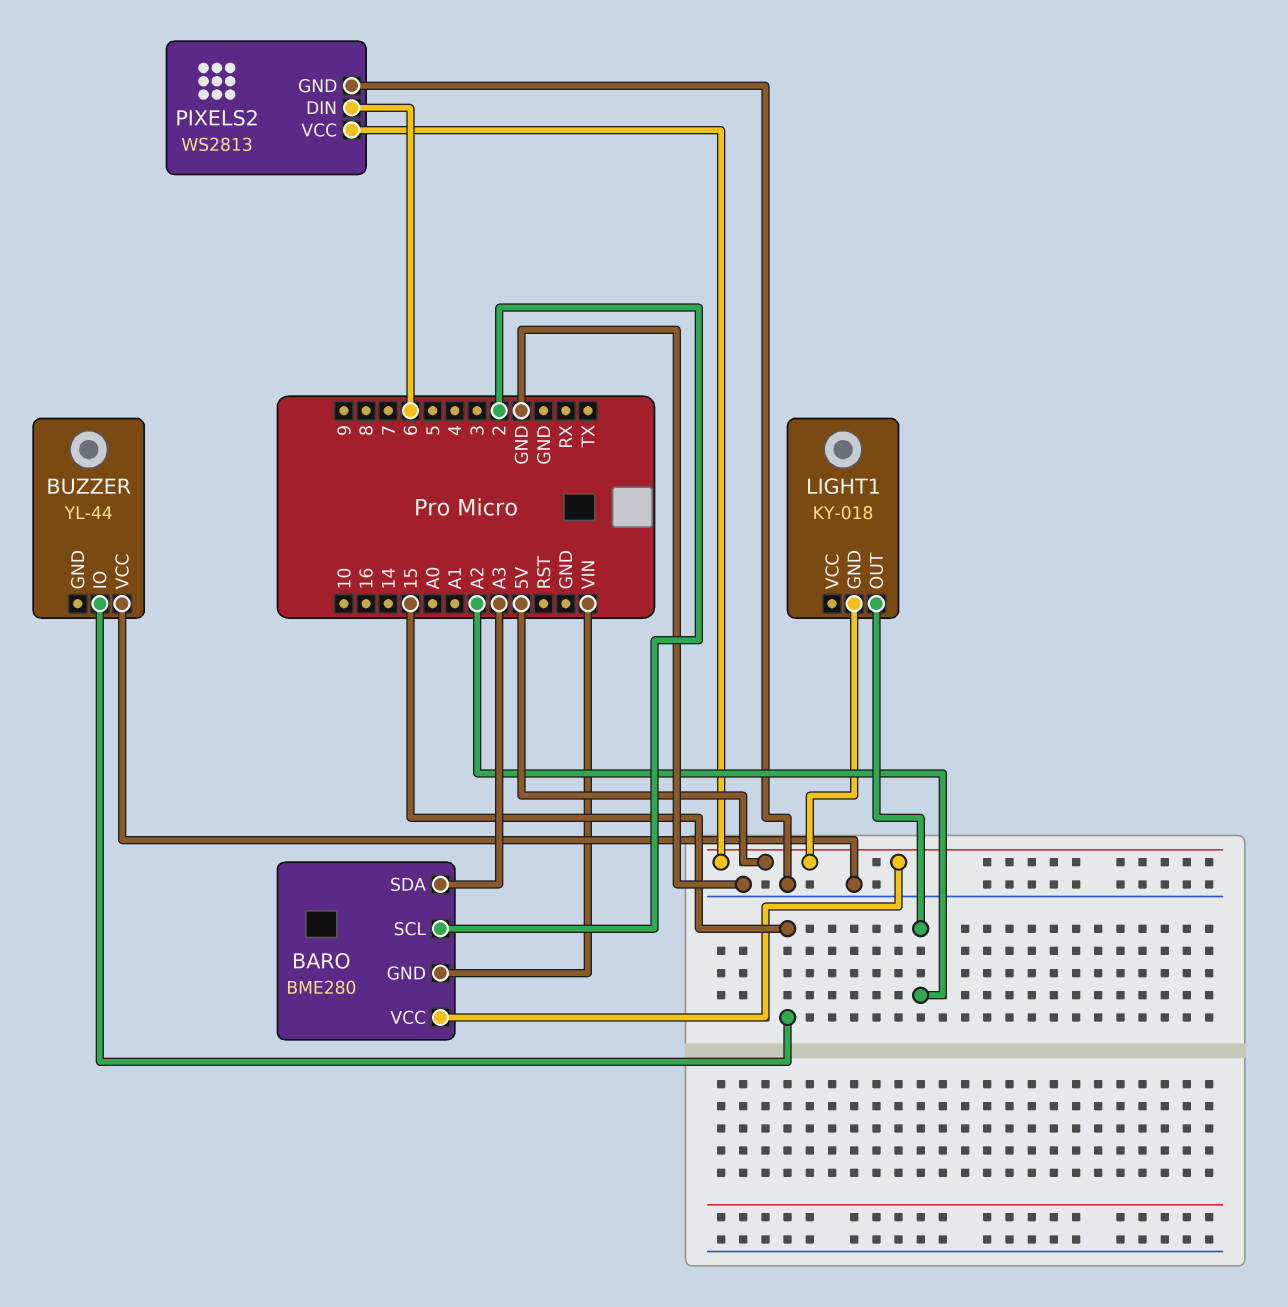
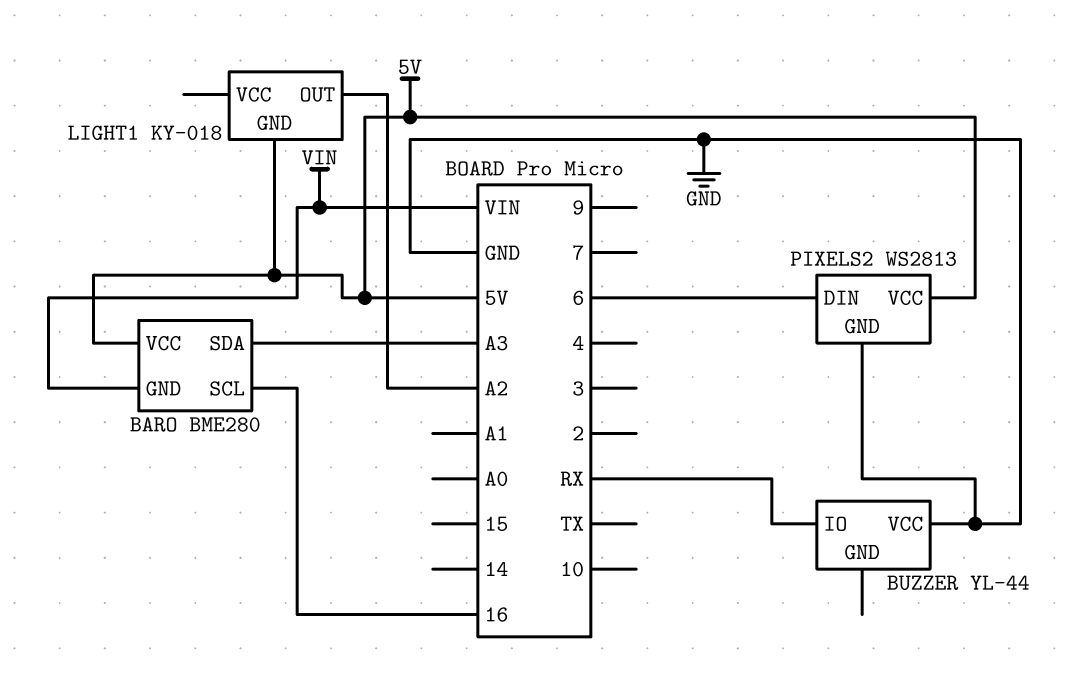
BARO pin SCL: 2 -> 16
BUZZER pin IO: 15 -> RX

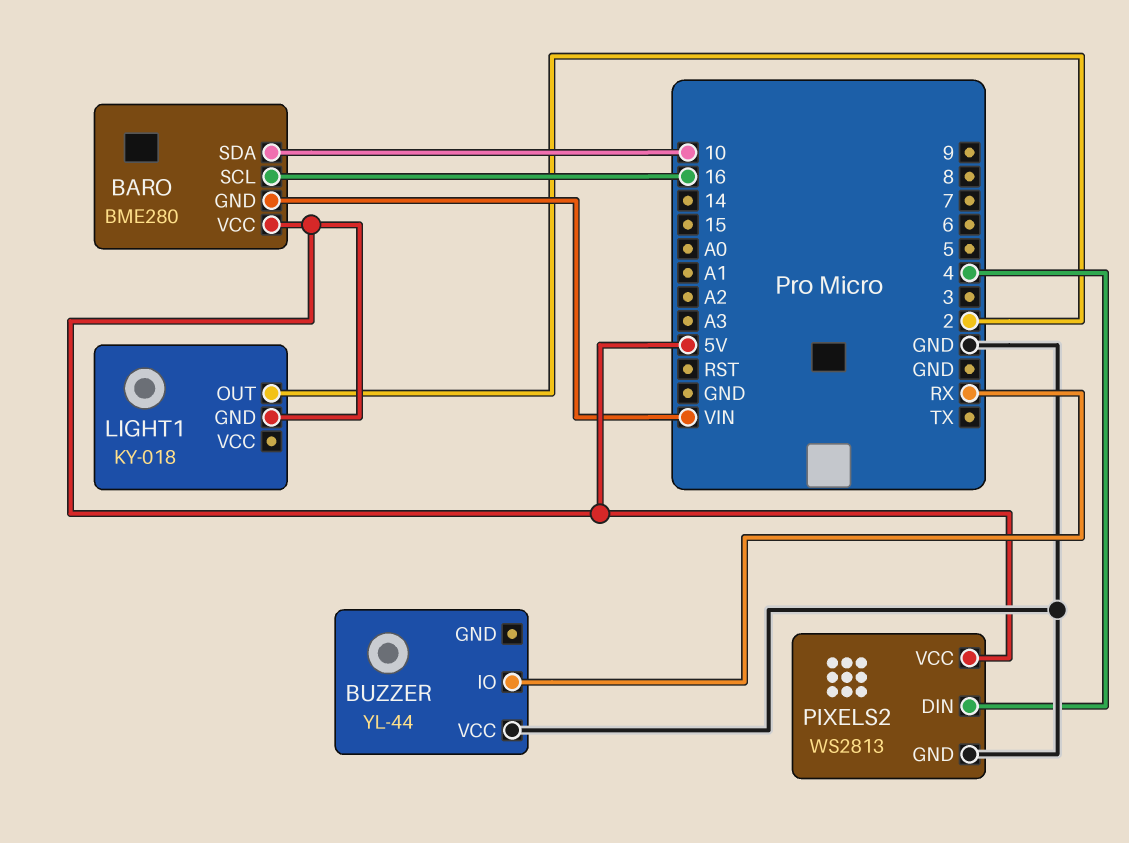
BARO pin SDA: A3 -> 10
LIGHT1 pin OUT: A2 -> 2
PIXELS2 pin DIN: 6 -> 4

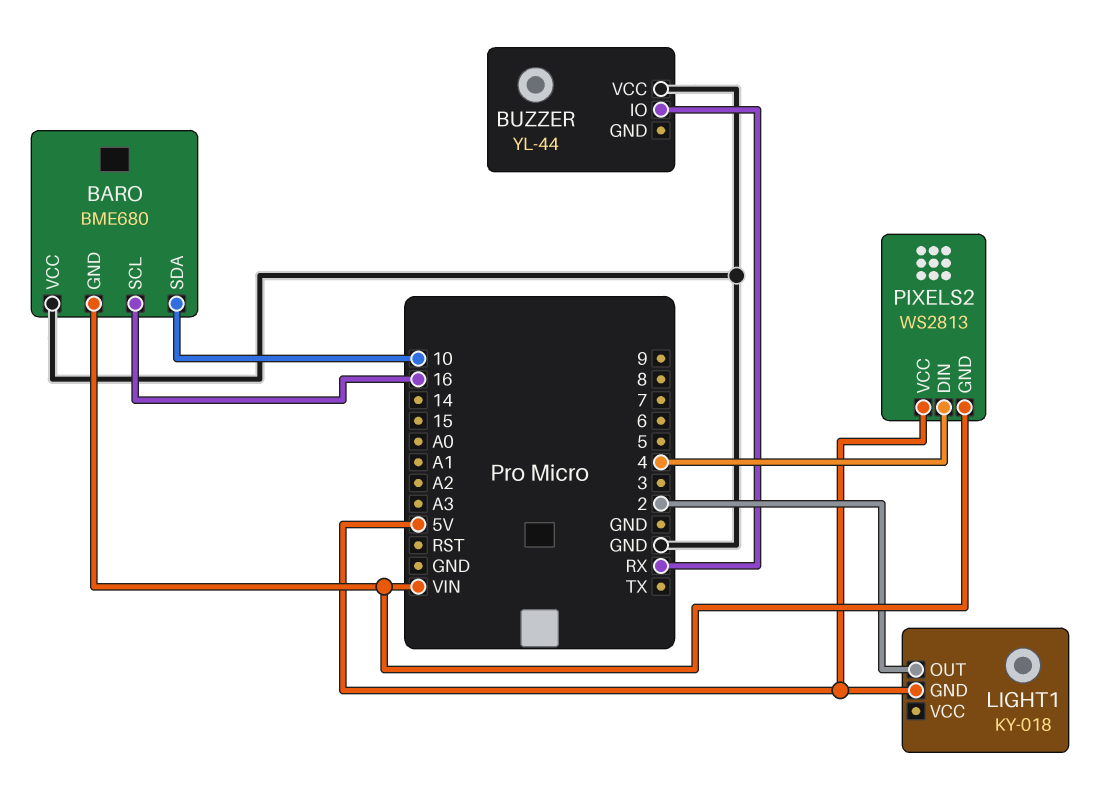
BARO: BME280 -> BME680
BARO pin VCC: 5V -> GND
PIXELS2 pin GND: GND -> VIN

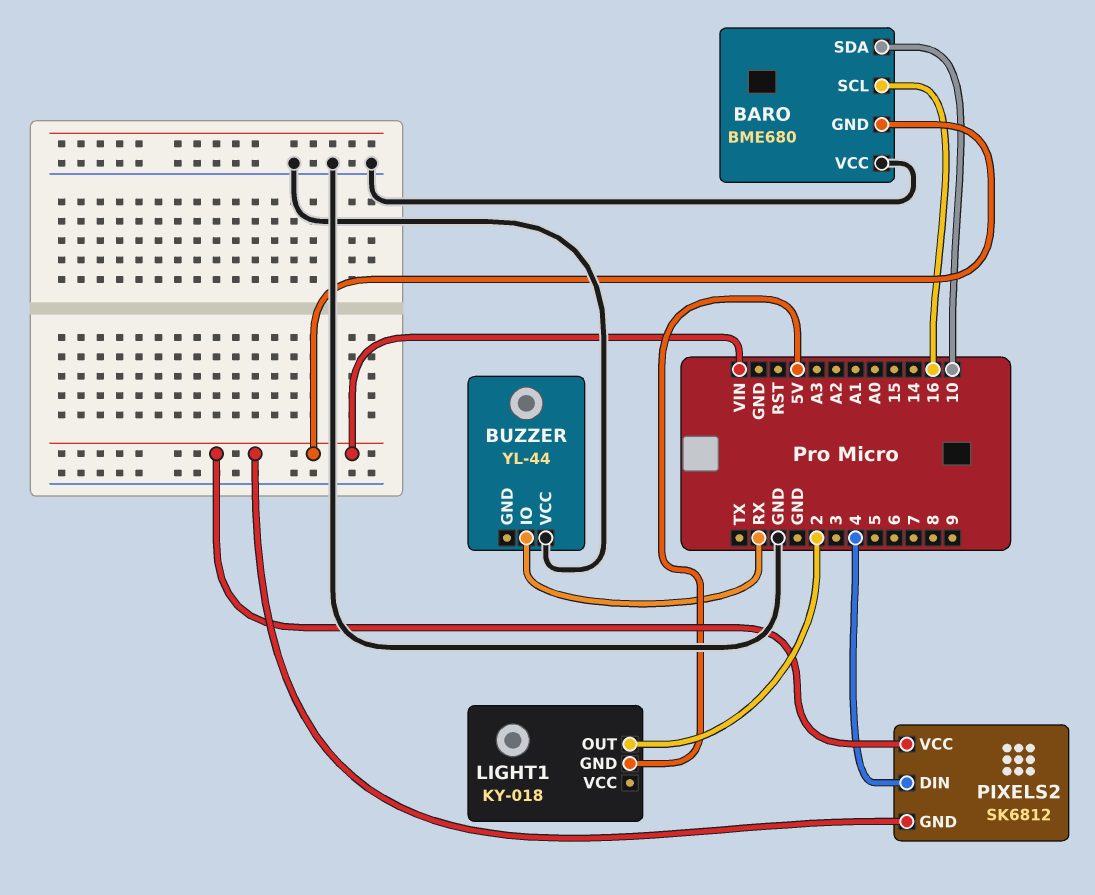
PIXELS2: WS2813 -> SK6812
PIXELS2 pin VCC: 5V -> VIN

